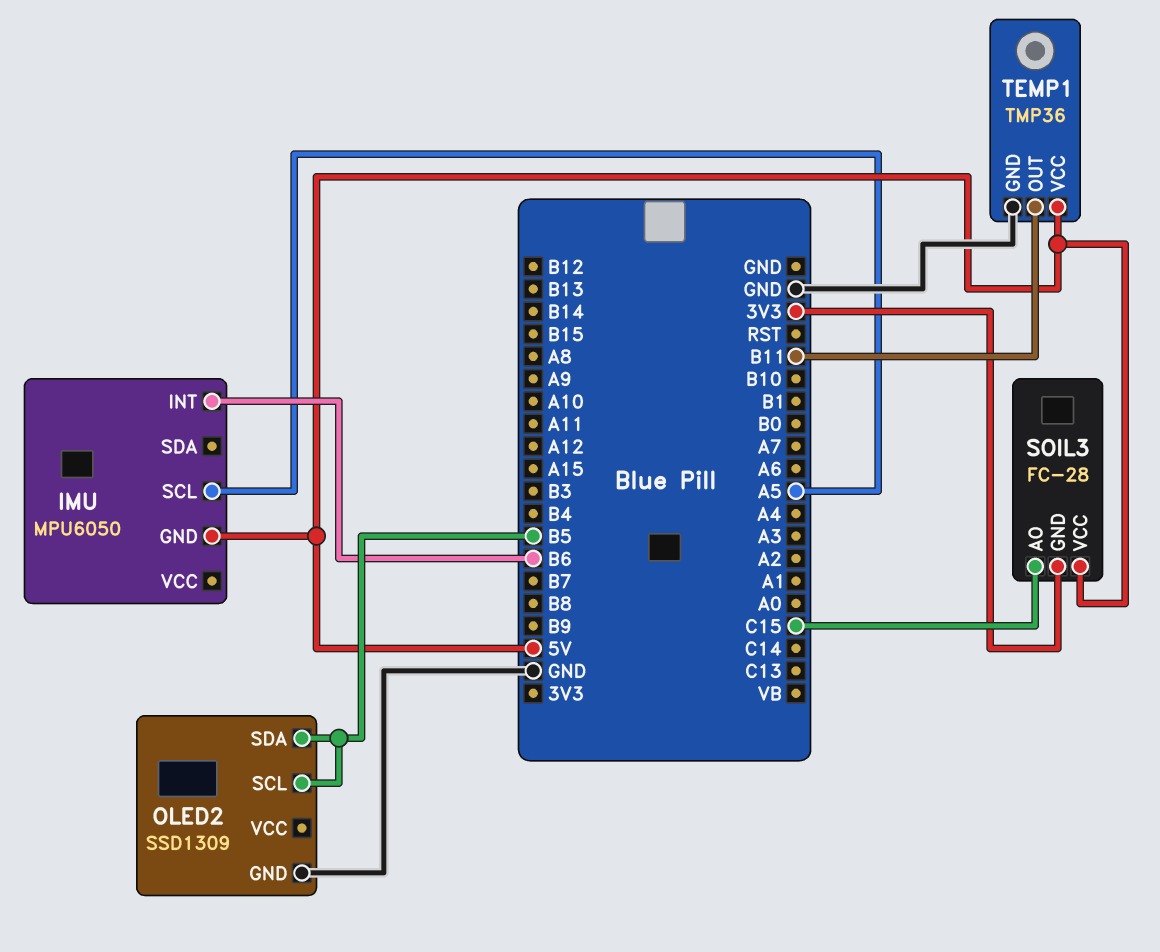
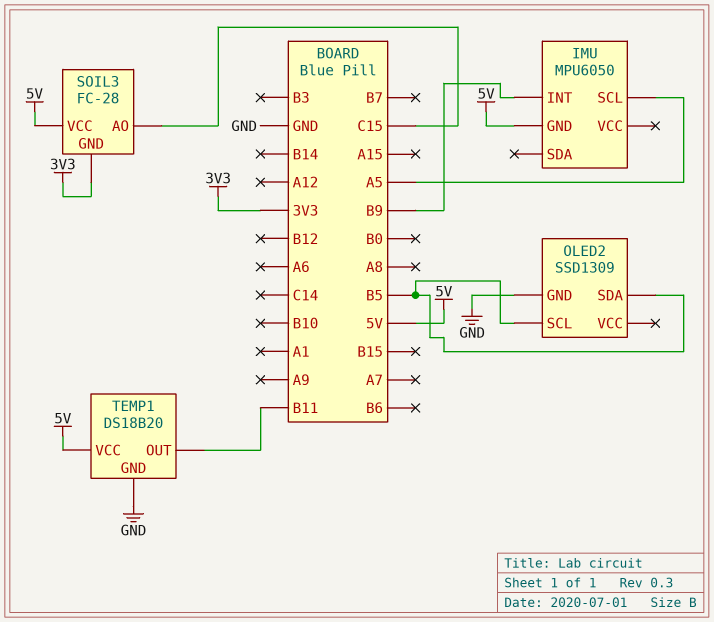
IMU pin INT: B6 -> B9
TEMP1: TMP36 -> DS18B20

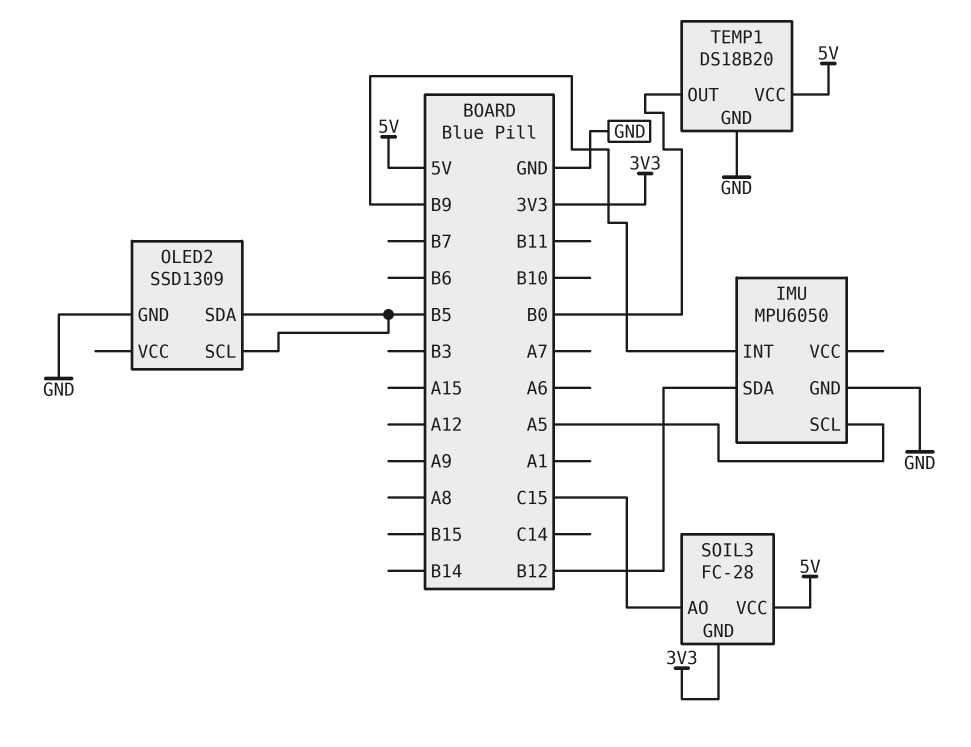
IMU pin GND: 5V -> GND
IMU pin SDA: none -> B12
TEMP1 pin OUT: B11 -> B0

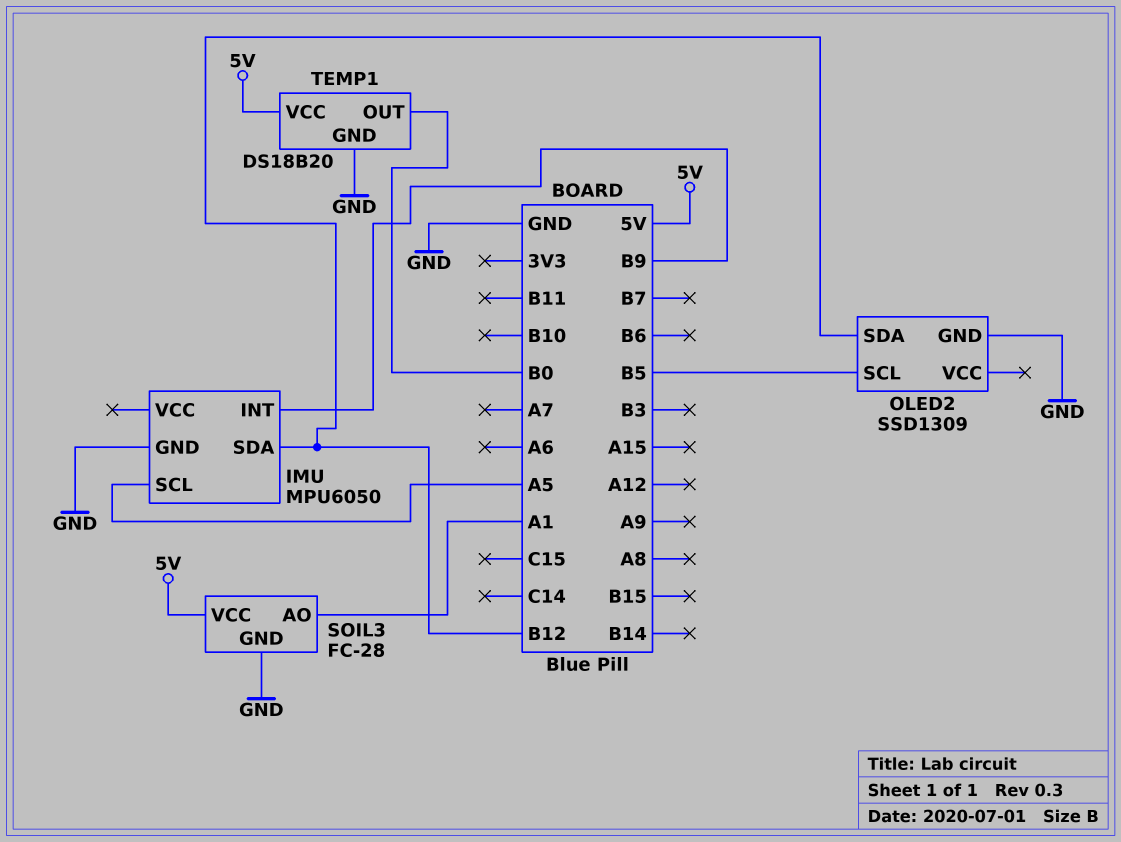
OLED2 pin SDA: B5 -> B12
SOIL3 pin AO: C15 -> A1
SOIL3 pin GND: 3V3 -> GND

